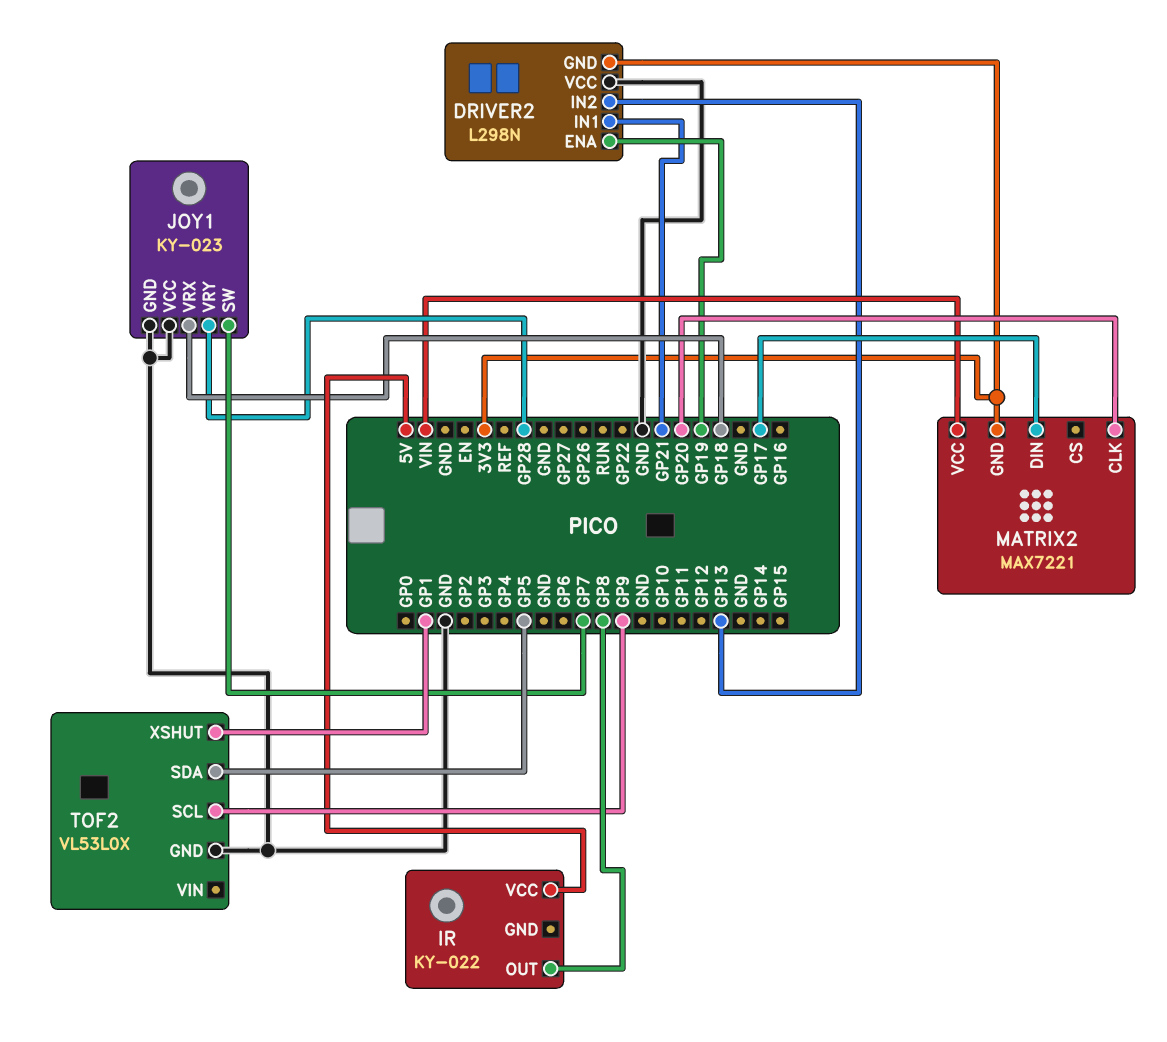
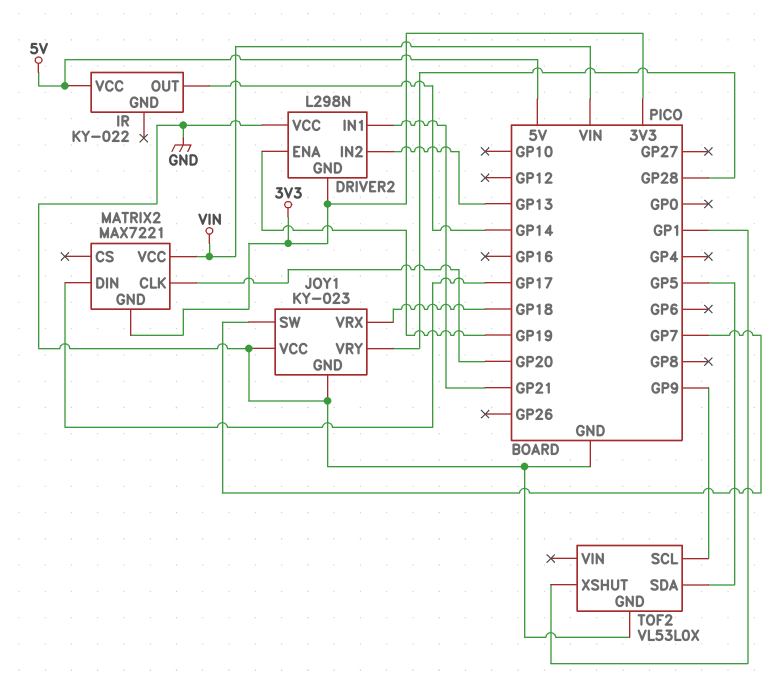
IR pin OUT: GP8 -> GP14

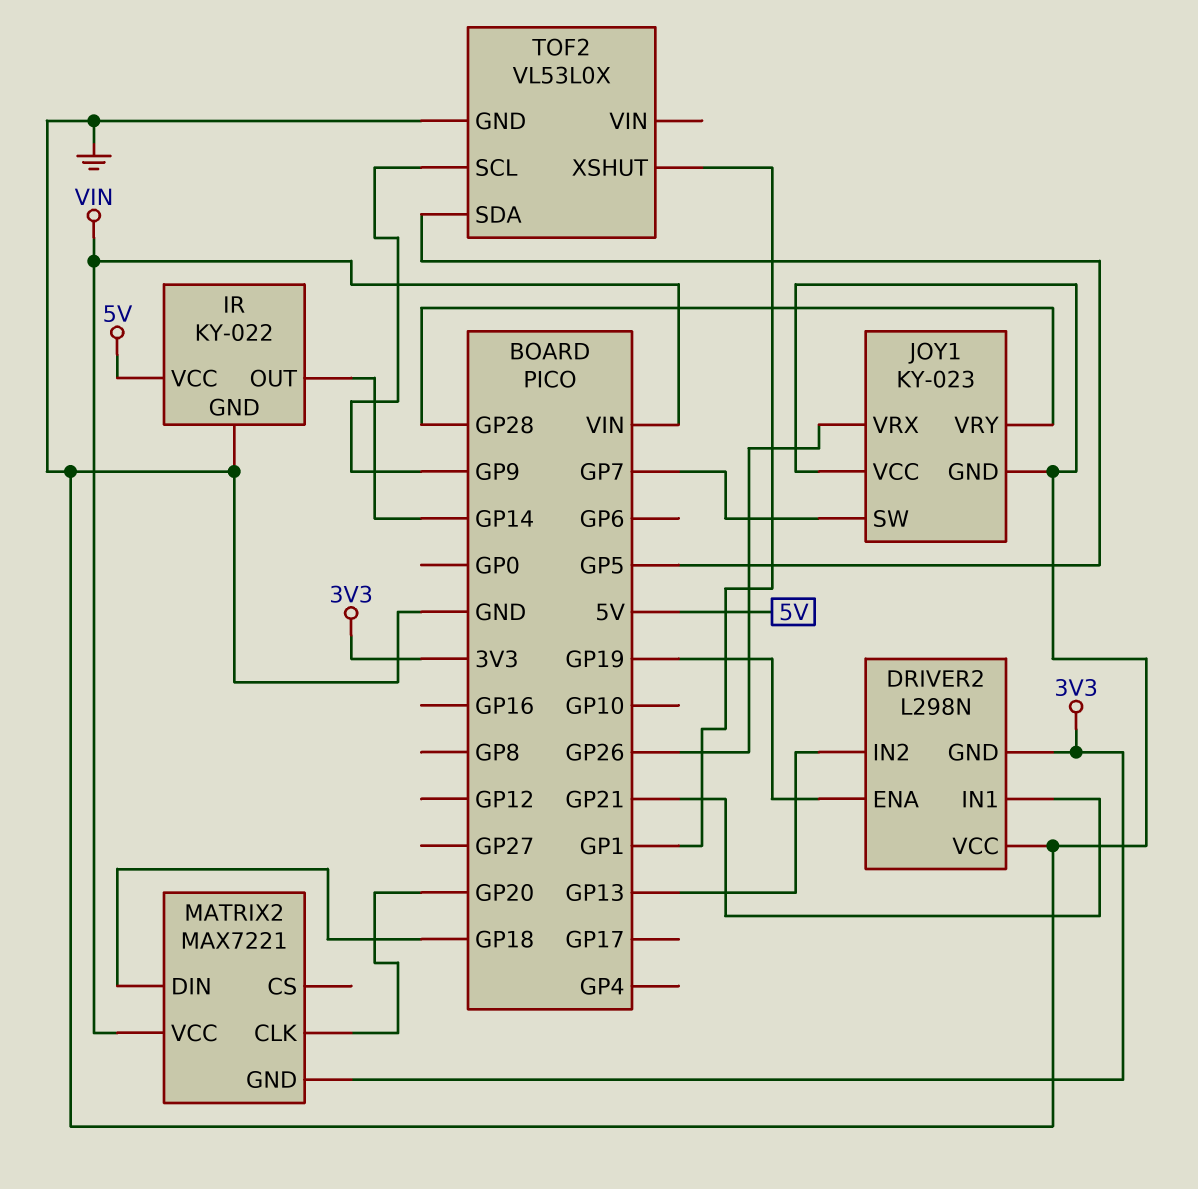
IR pin GND: none -> GND
JOY1 pin VRX: GP18 -> GP26
MATRIX2 pin DIN: GP17 -> GP18

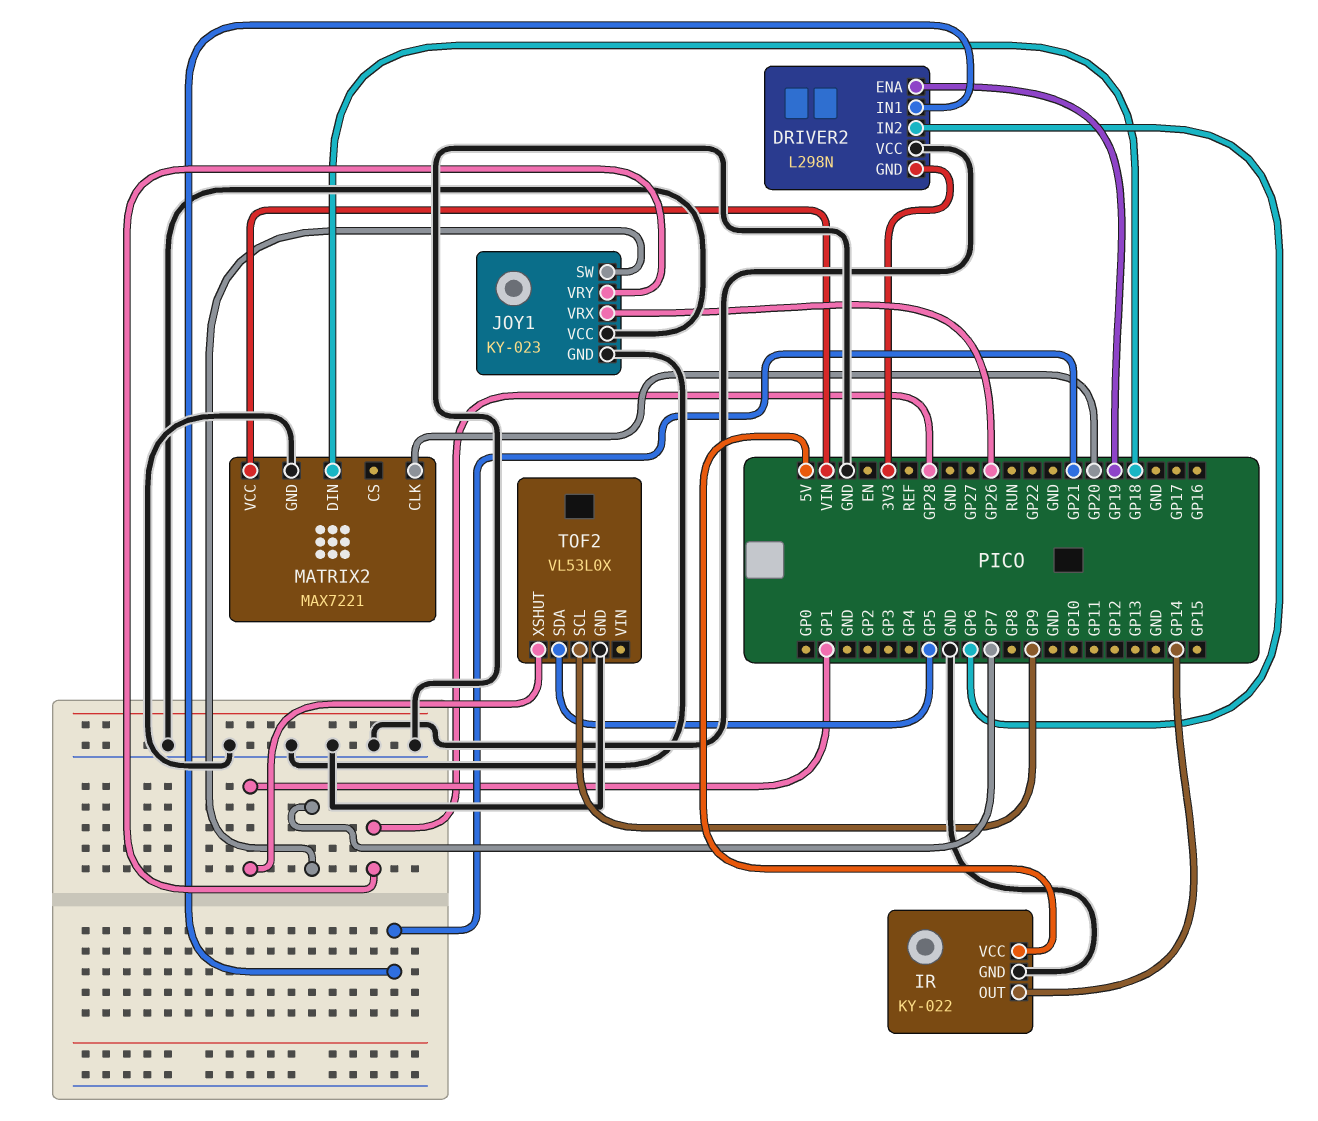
DRIVER2 pin IN2: GP13 -> GP6
MATRIX2 pin GND: 3V3 -> GND

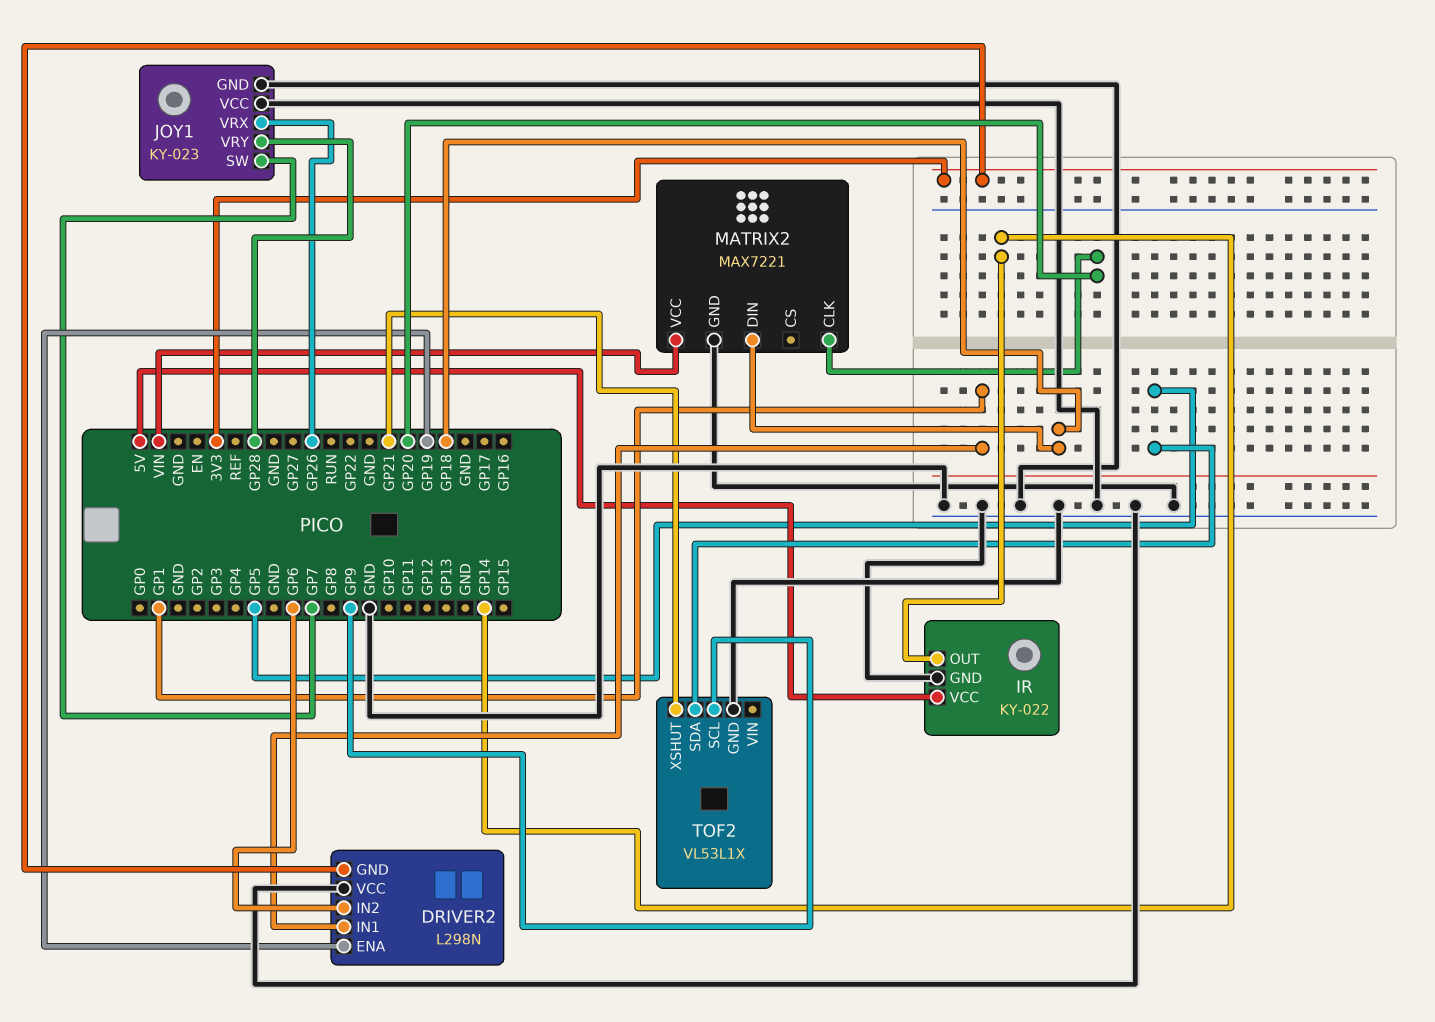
DRIVER2 pin IN1: GP21 -> GP1
TOF2: VL53L0X -> VL53L1X
TOF2 pin XSHUT: GP1 -> GP21

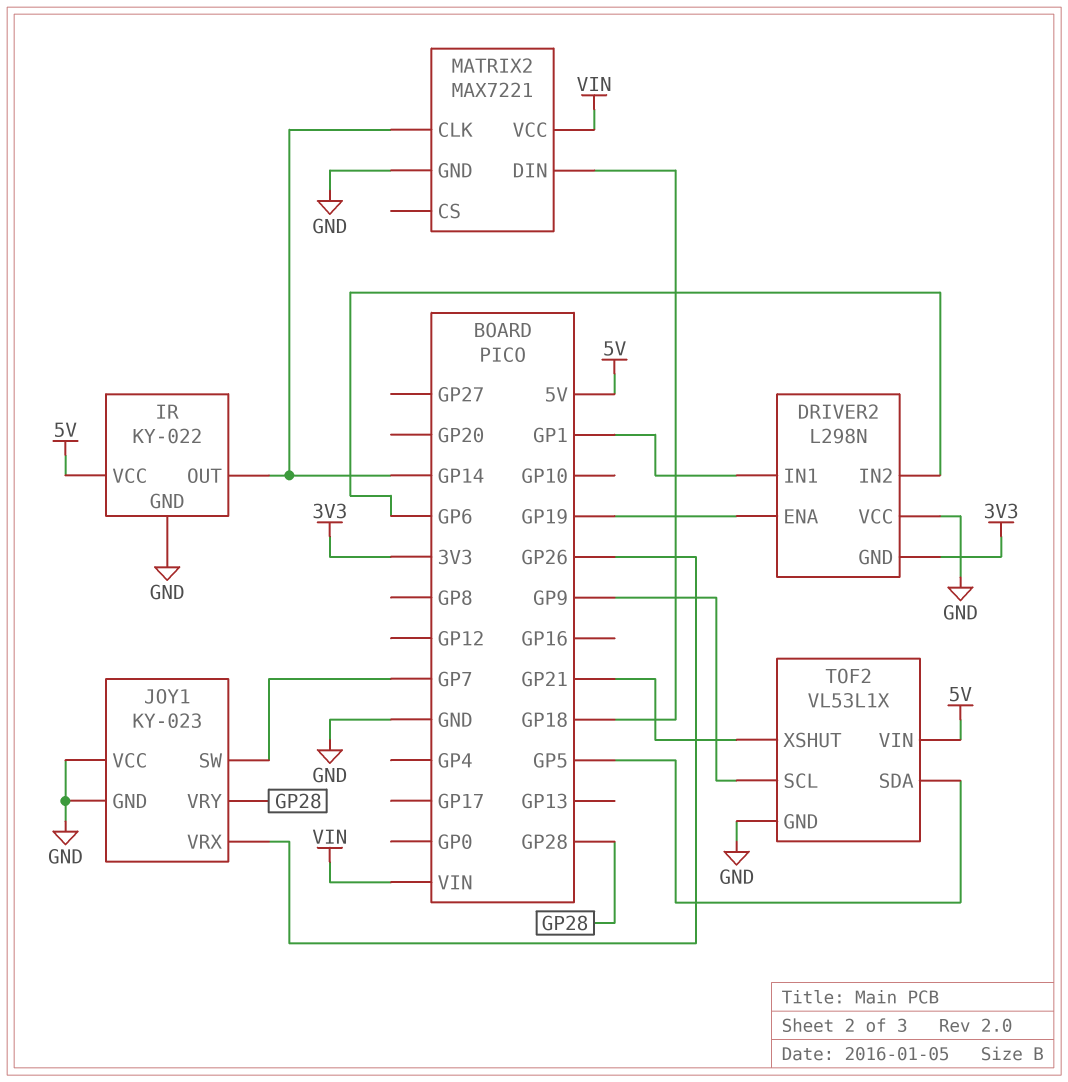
MATRIX2 pin CLK: GP20 -> GP14
TOF2 pin VIN: none -> 5V

